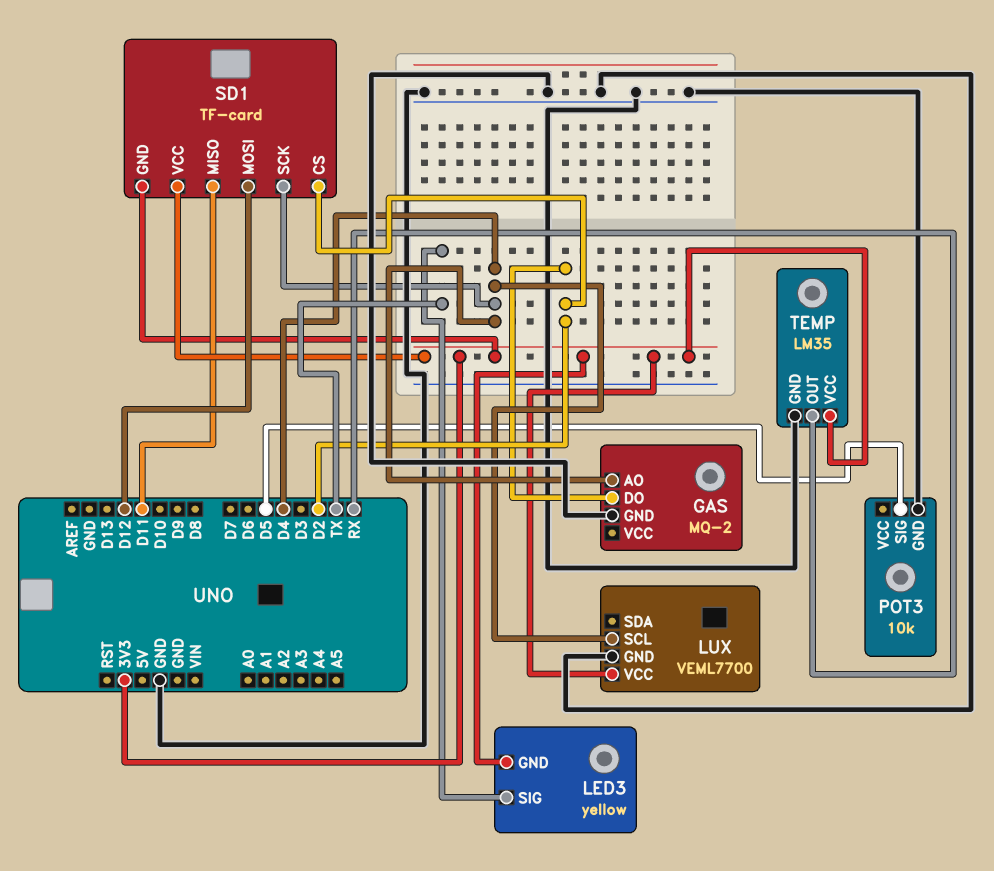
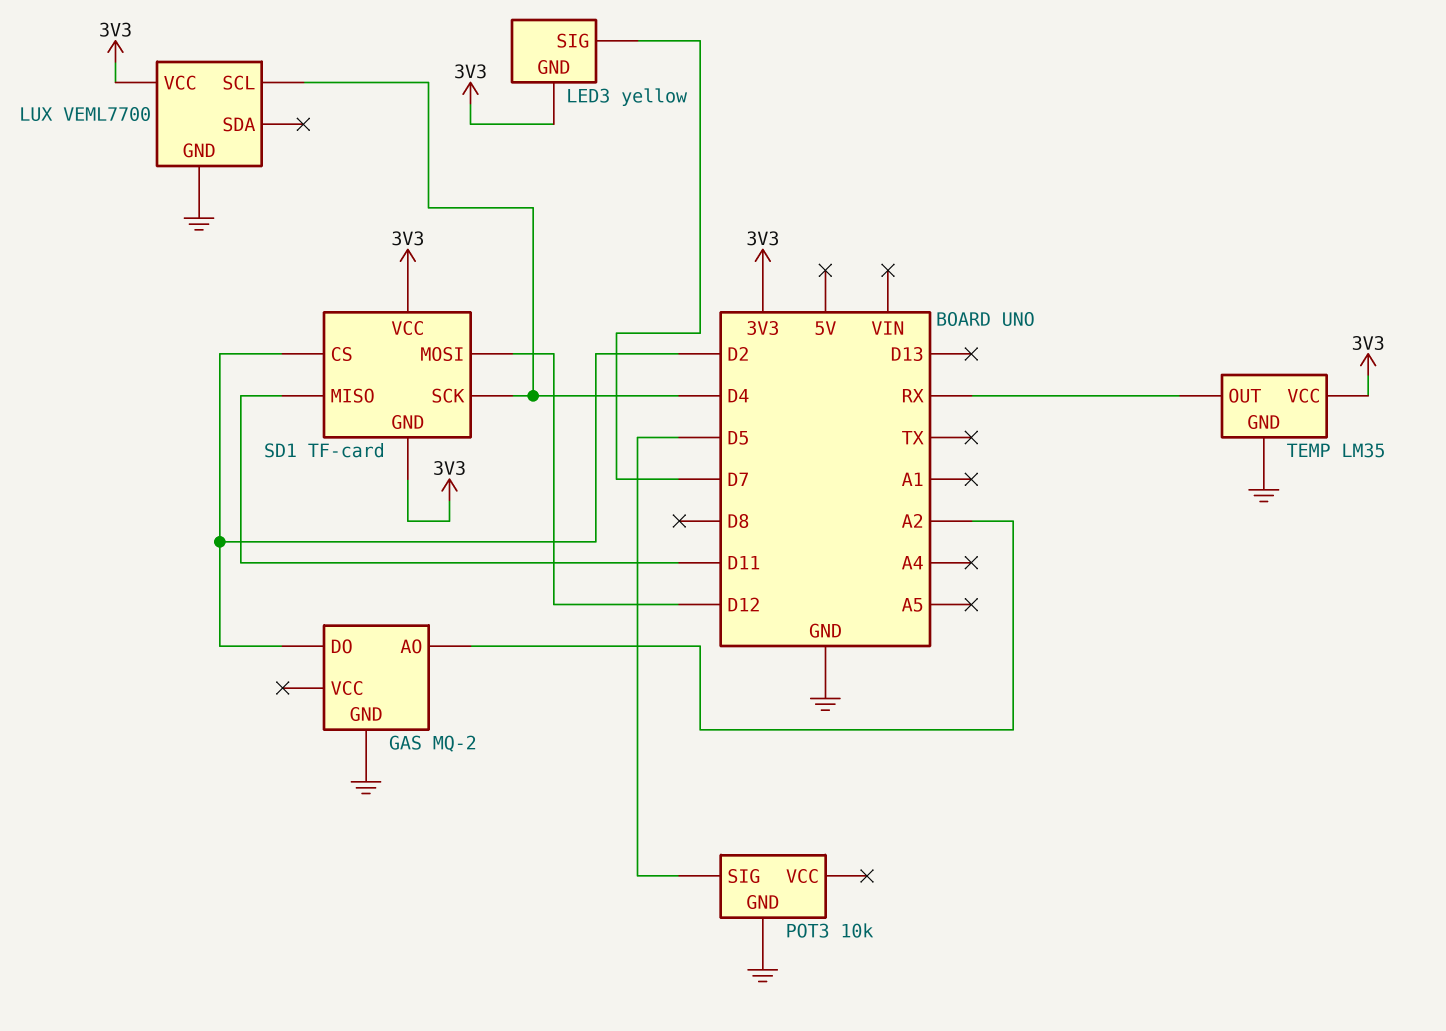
GAS pin AO: D4 -> A2
LED3 pin SIG: TX -> D7

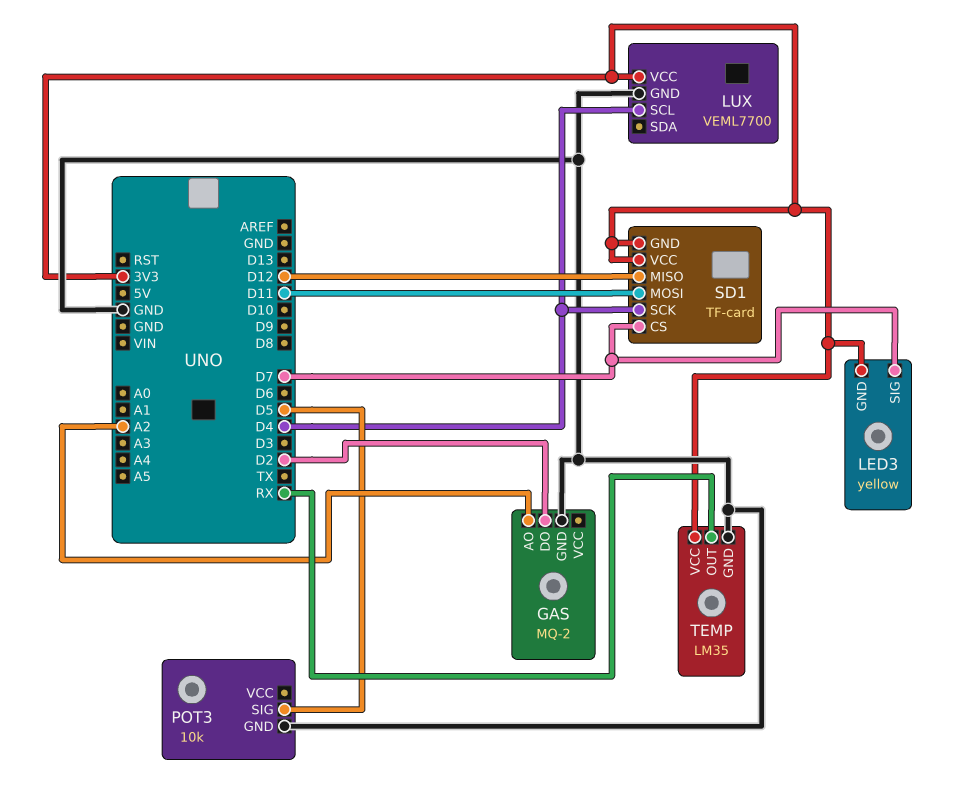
SD1 pin CS: D2 -> D7
SD1 pin MISO: D11 -> D12
SD1 pin MOSI: D12 -> D11

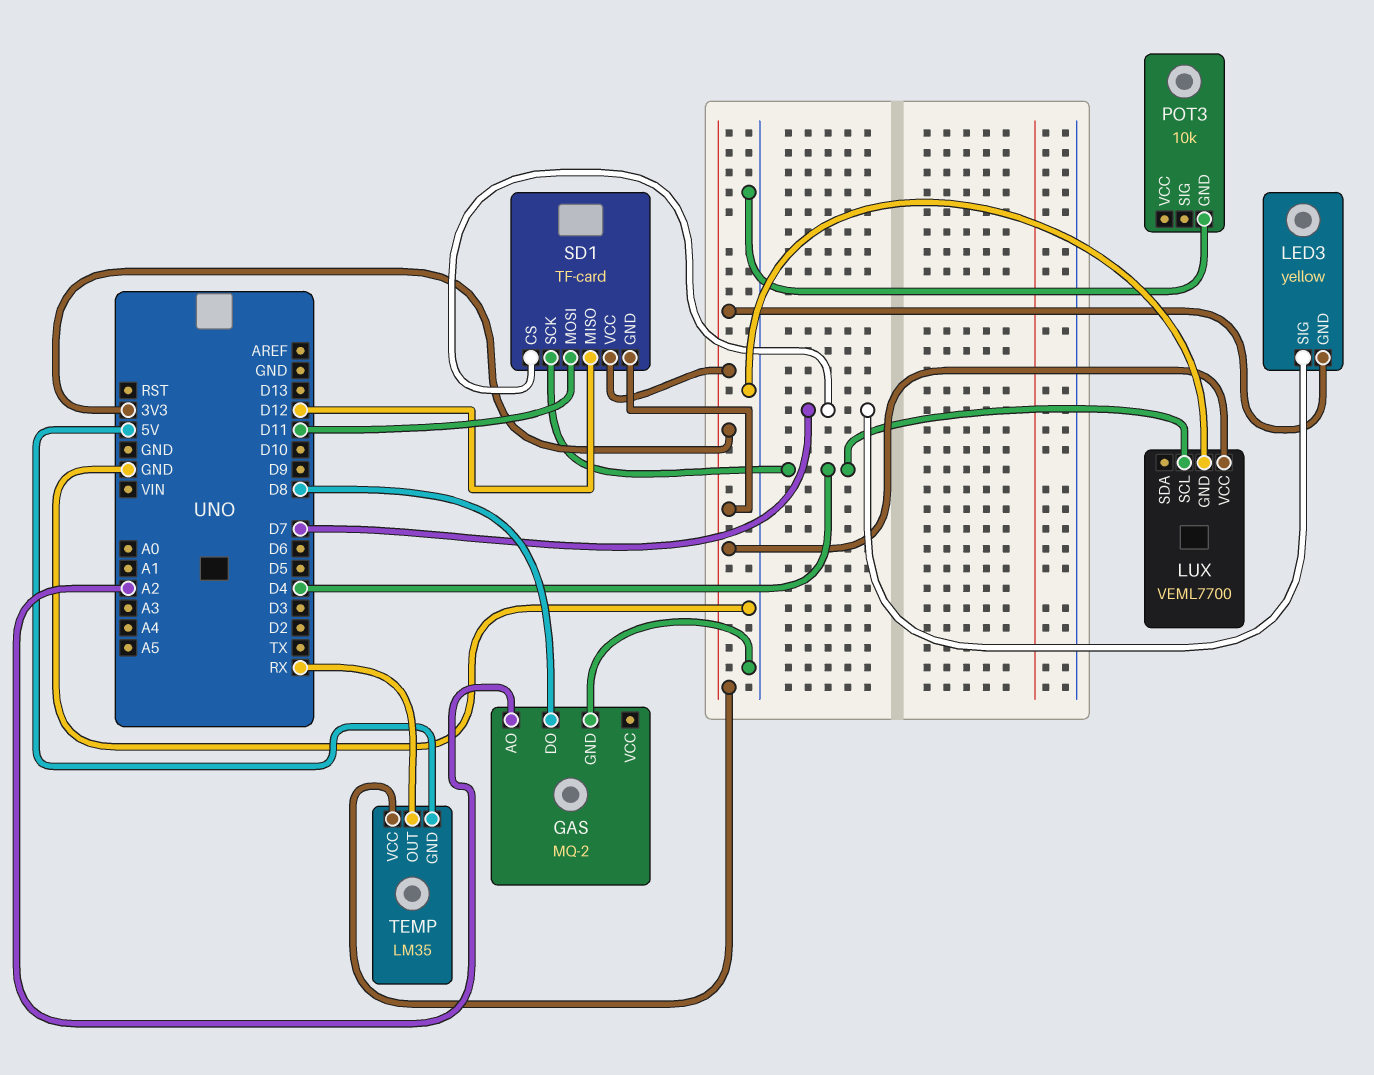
GAS pin DO: D2 -> D8
POT3 pin SIG: D5 -> none
TEMP pin GND: GND -> 5V

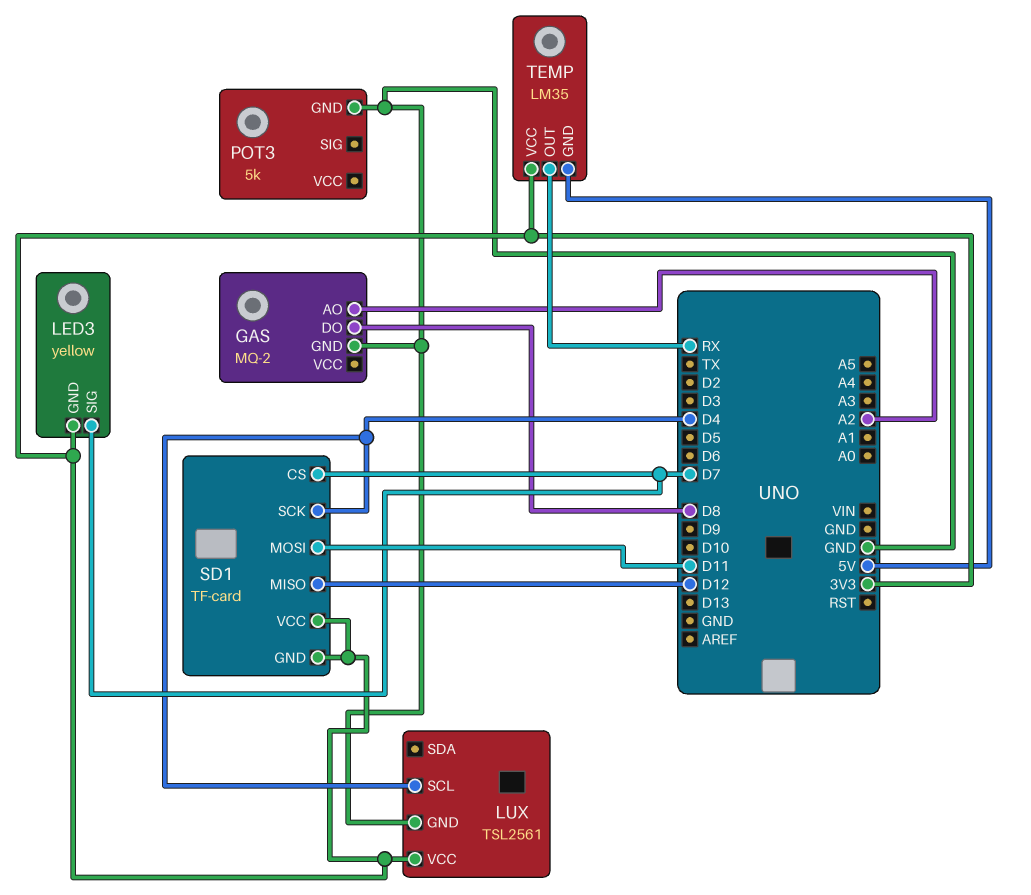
LUX: VEML7700 -> TSL2561
POT3: 10k -> 5k

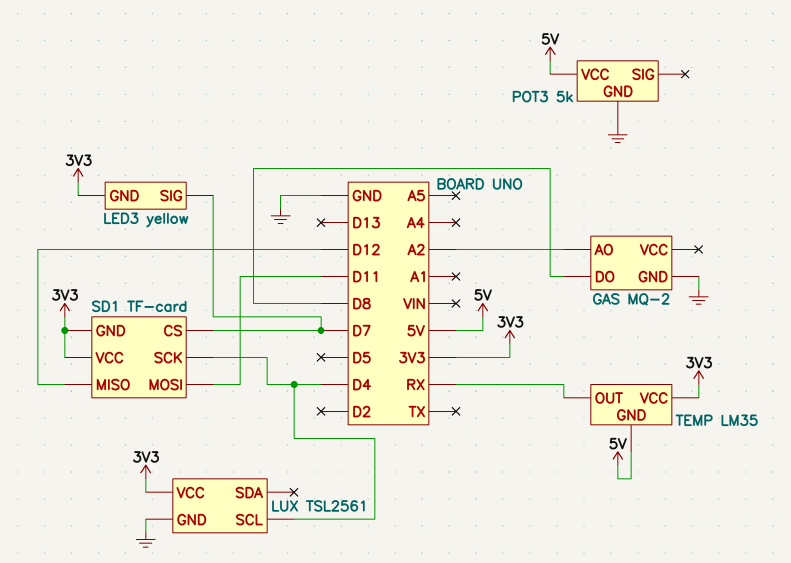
POT3 pin VCC: none -> 5V

